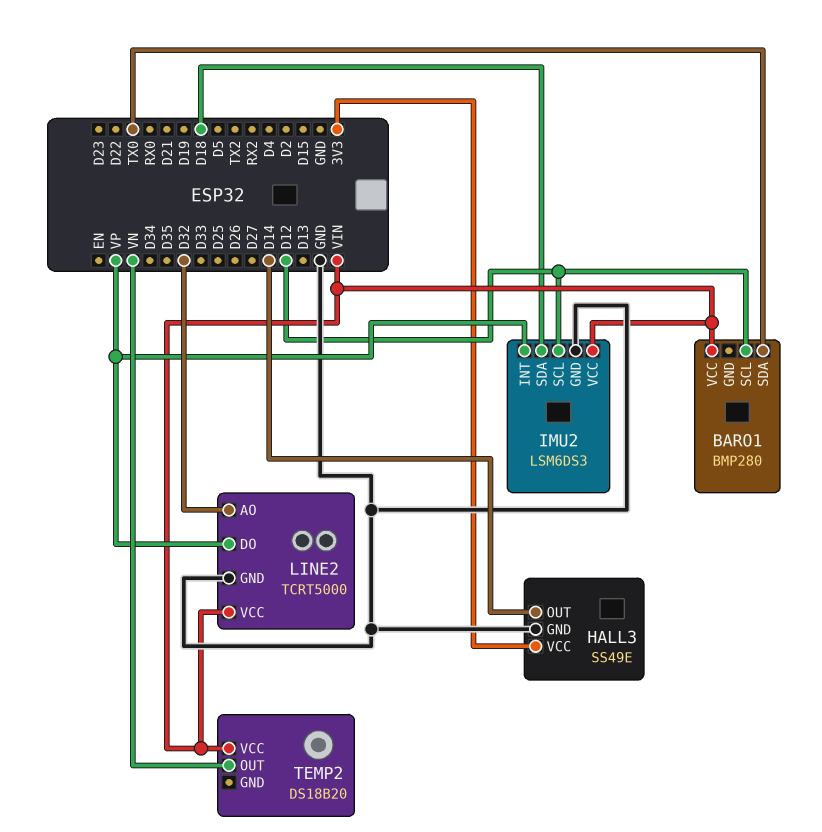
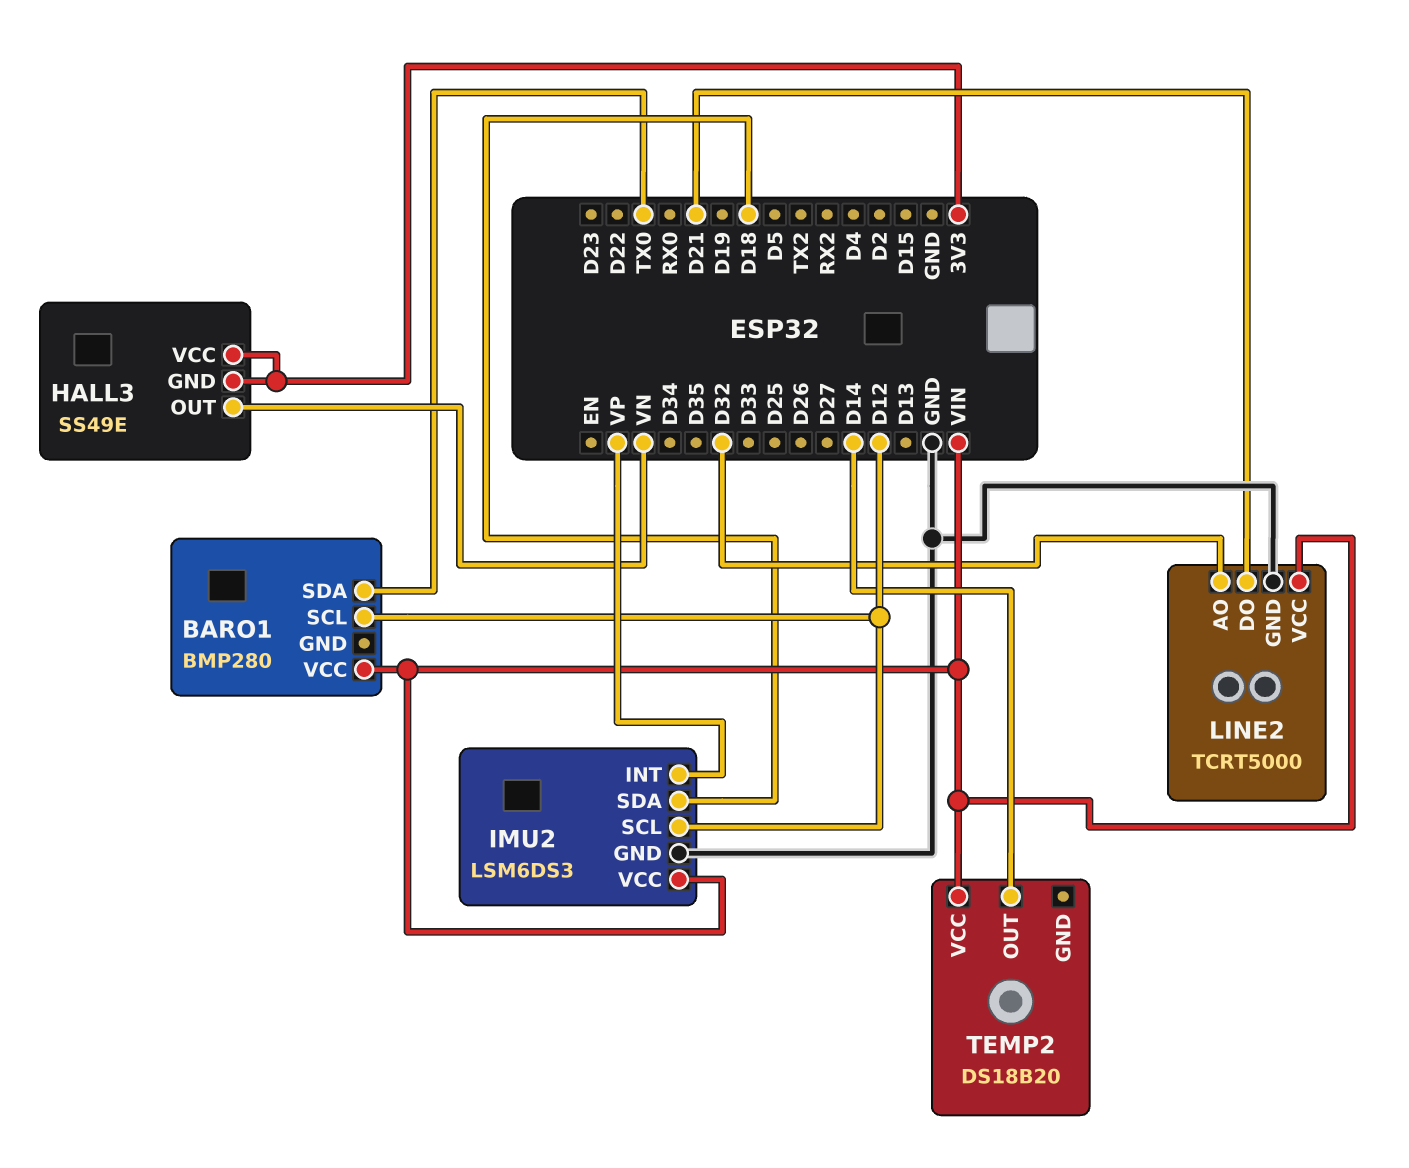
HALL3 pin GND: GND -> 3V3
HALL3 pin OUT: D14 -> VN
LINE2 pin DO: VP -> D21
TEMP2 pin OUT: VN -> D14

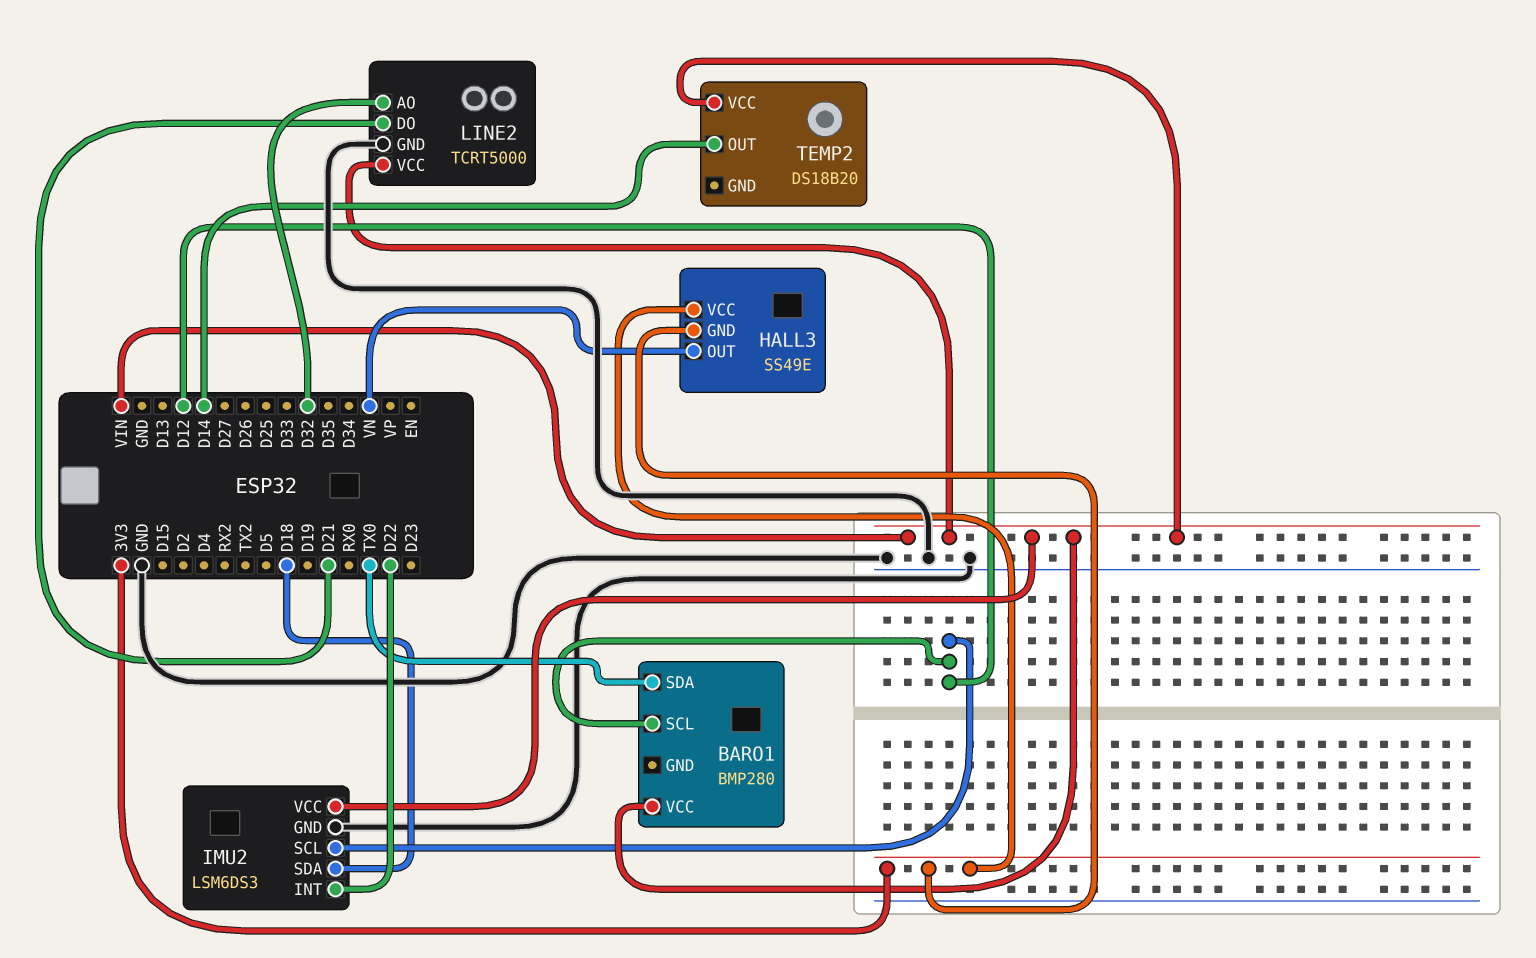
IMU2 pin INT: VP -> D22

